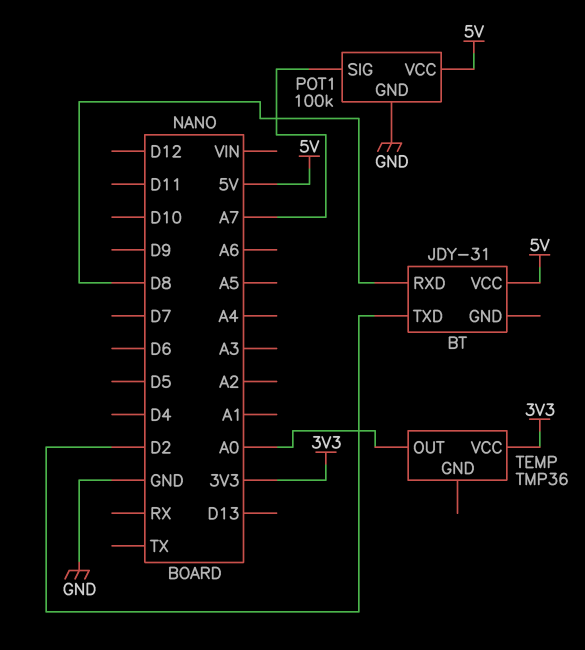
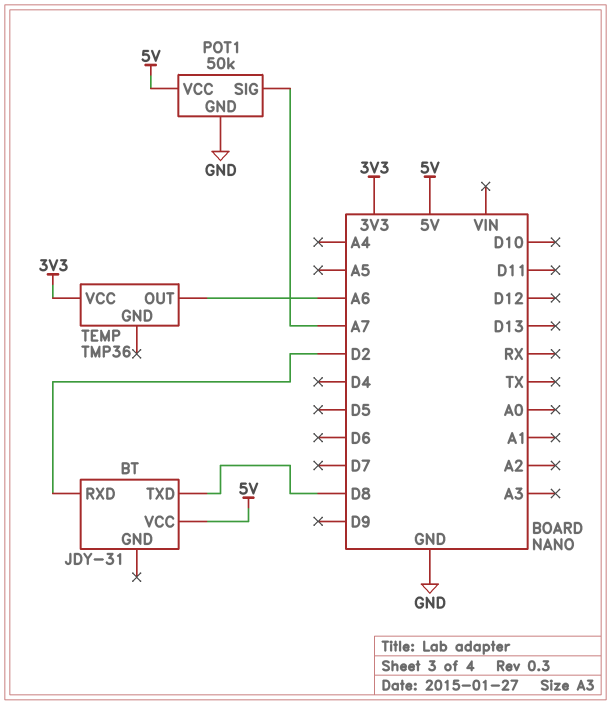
BT pin RXD: D8 -> D2
BT pin TXD: D2 -> D8
POT1: 100k -> 50k
TEMP pin OUT: A0 -> A6

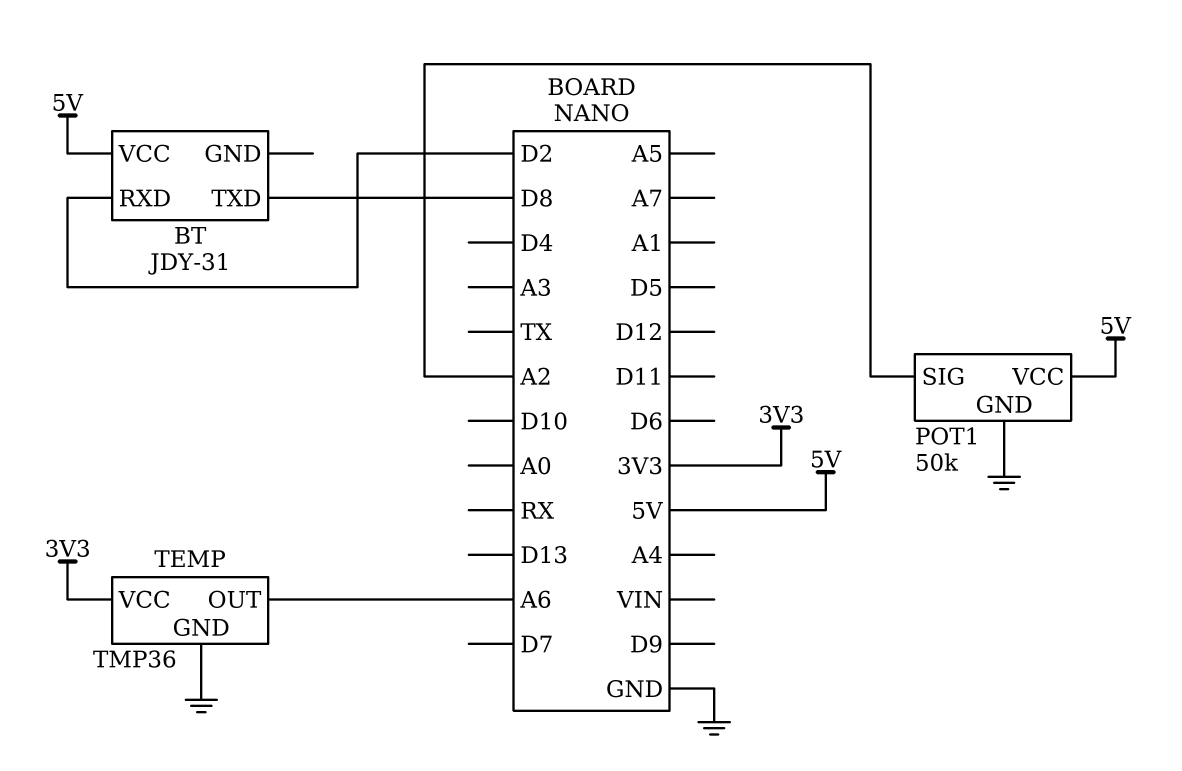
POT1 pin SIG: A7 -> A2
TEMP pin GND: none -> GND

